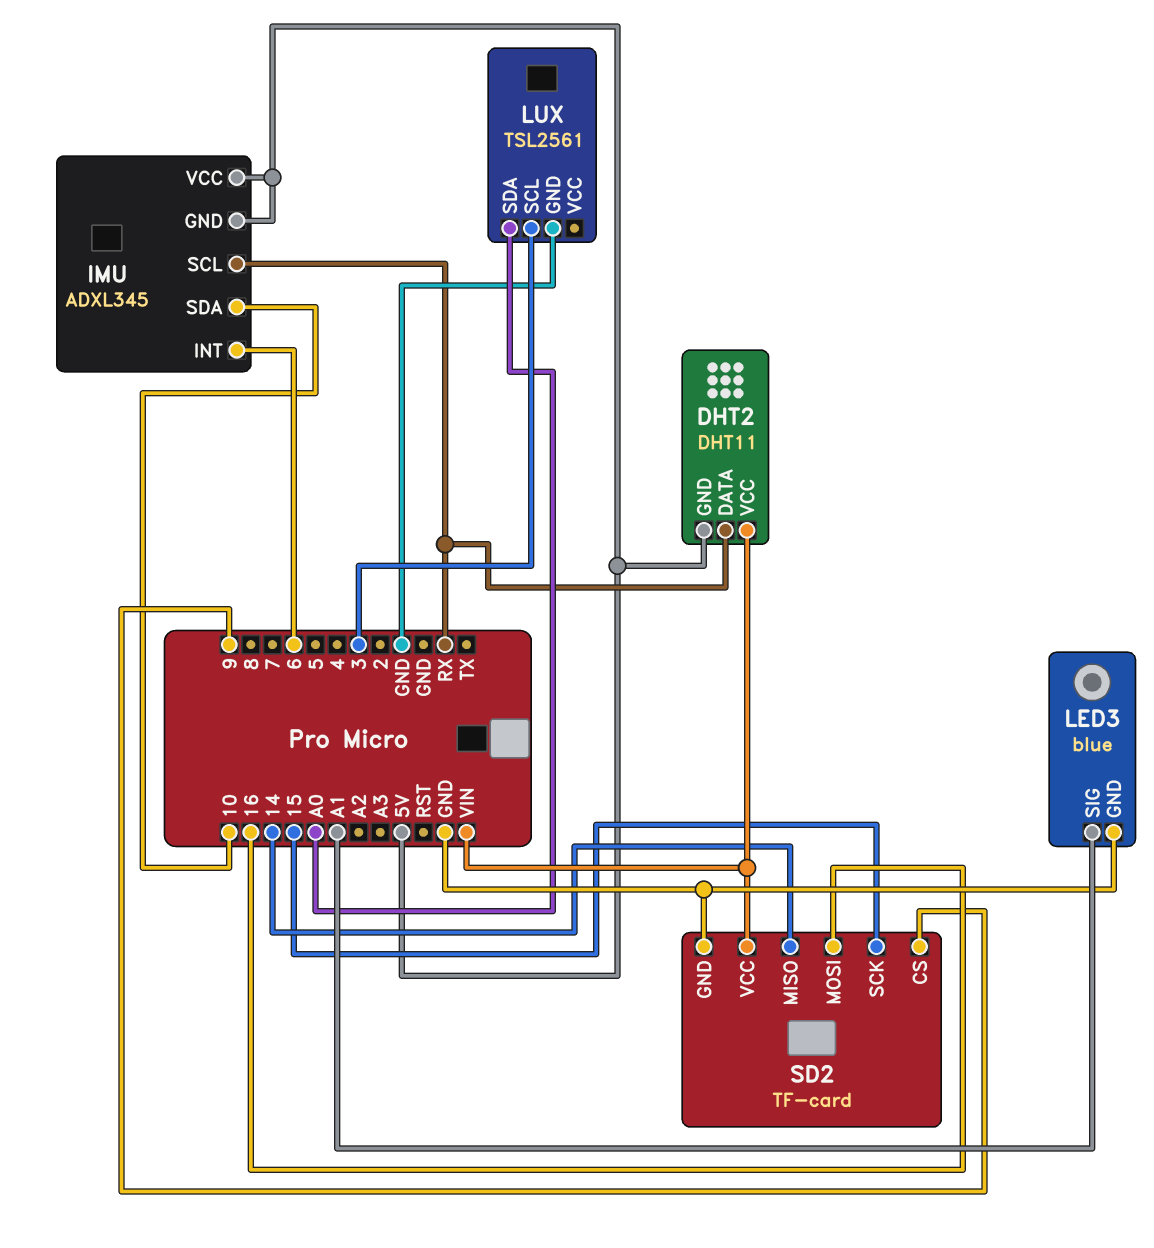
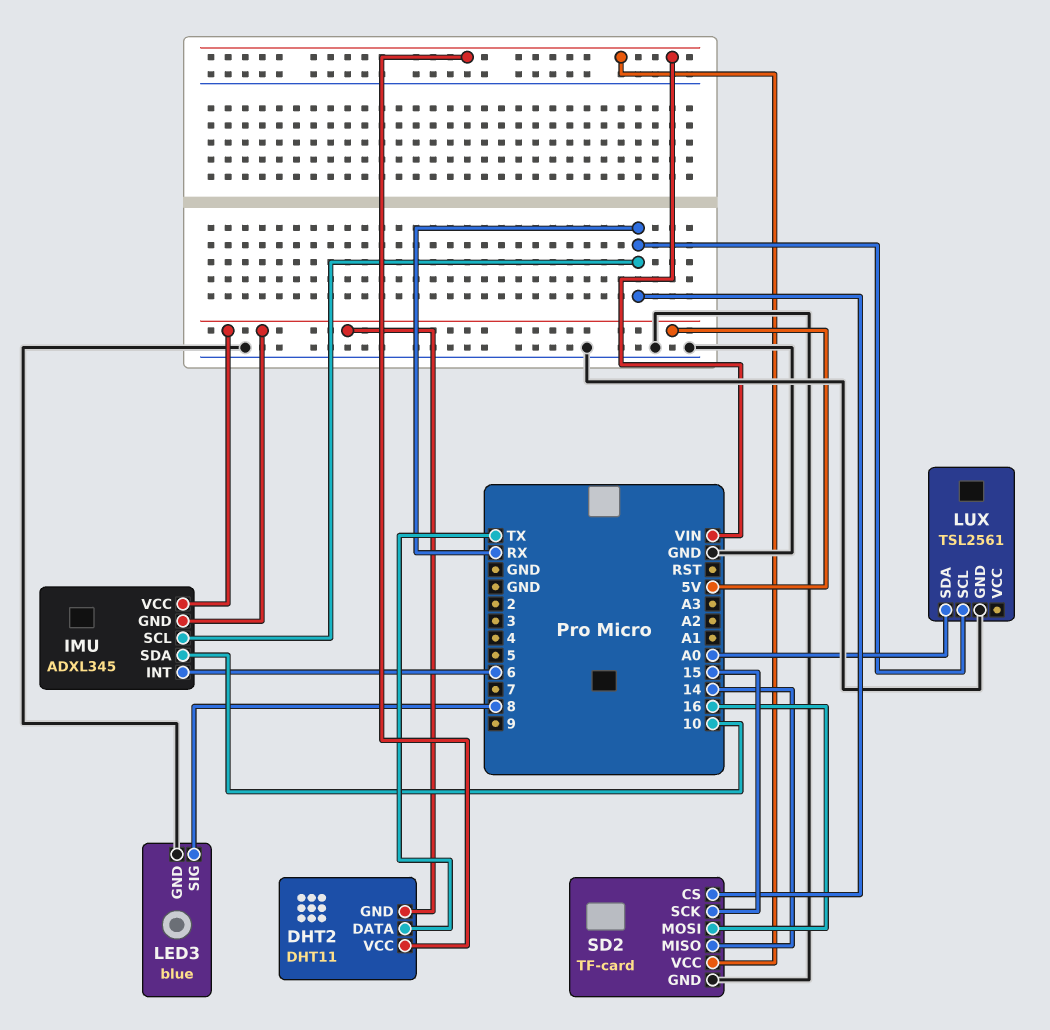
DHT2 pin DATA: RX -> TX
LED3 pin SIG: A1 -> 8
LUX pin SCL: 3 -> RX
SD2 pin CS: 9 -> RX

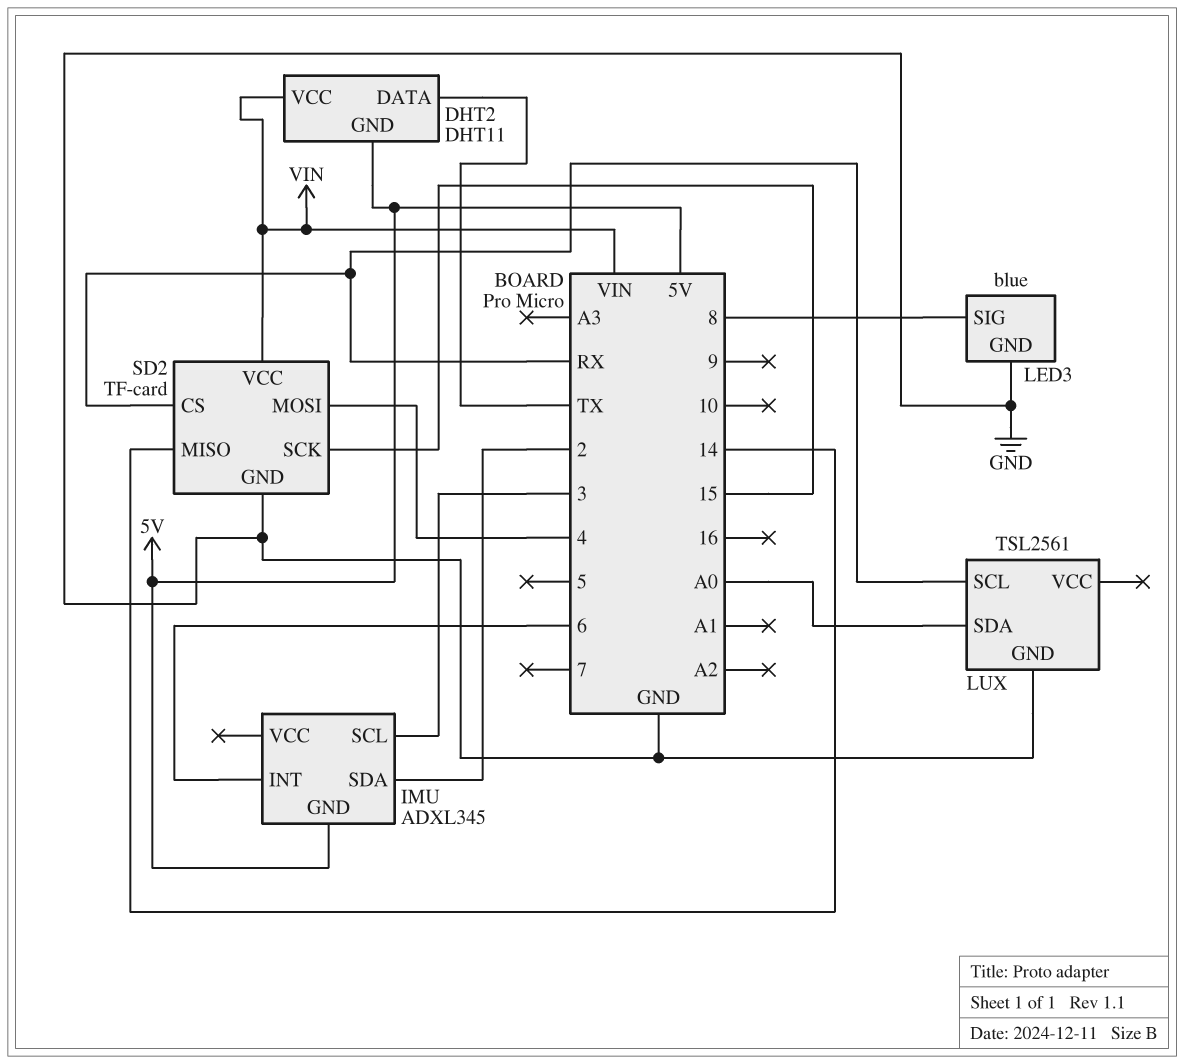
IMU pin SCL: RX -> 3
IMU pin SDA: 10 -> 2
IMU pin VCC: 5V -> none
SD2 pin MOSI: 16 -> 4

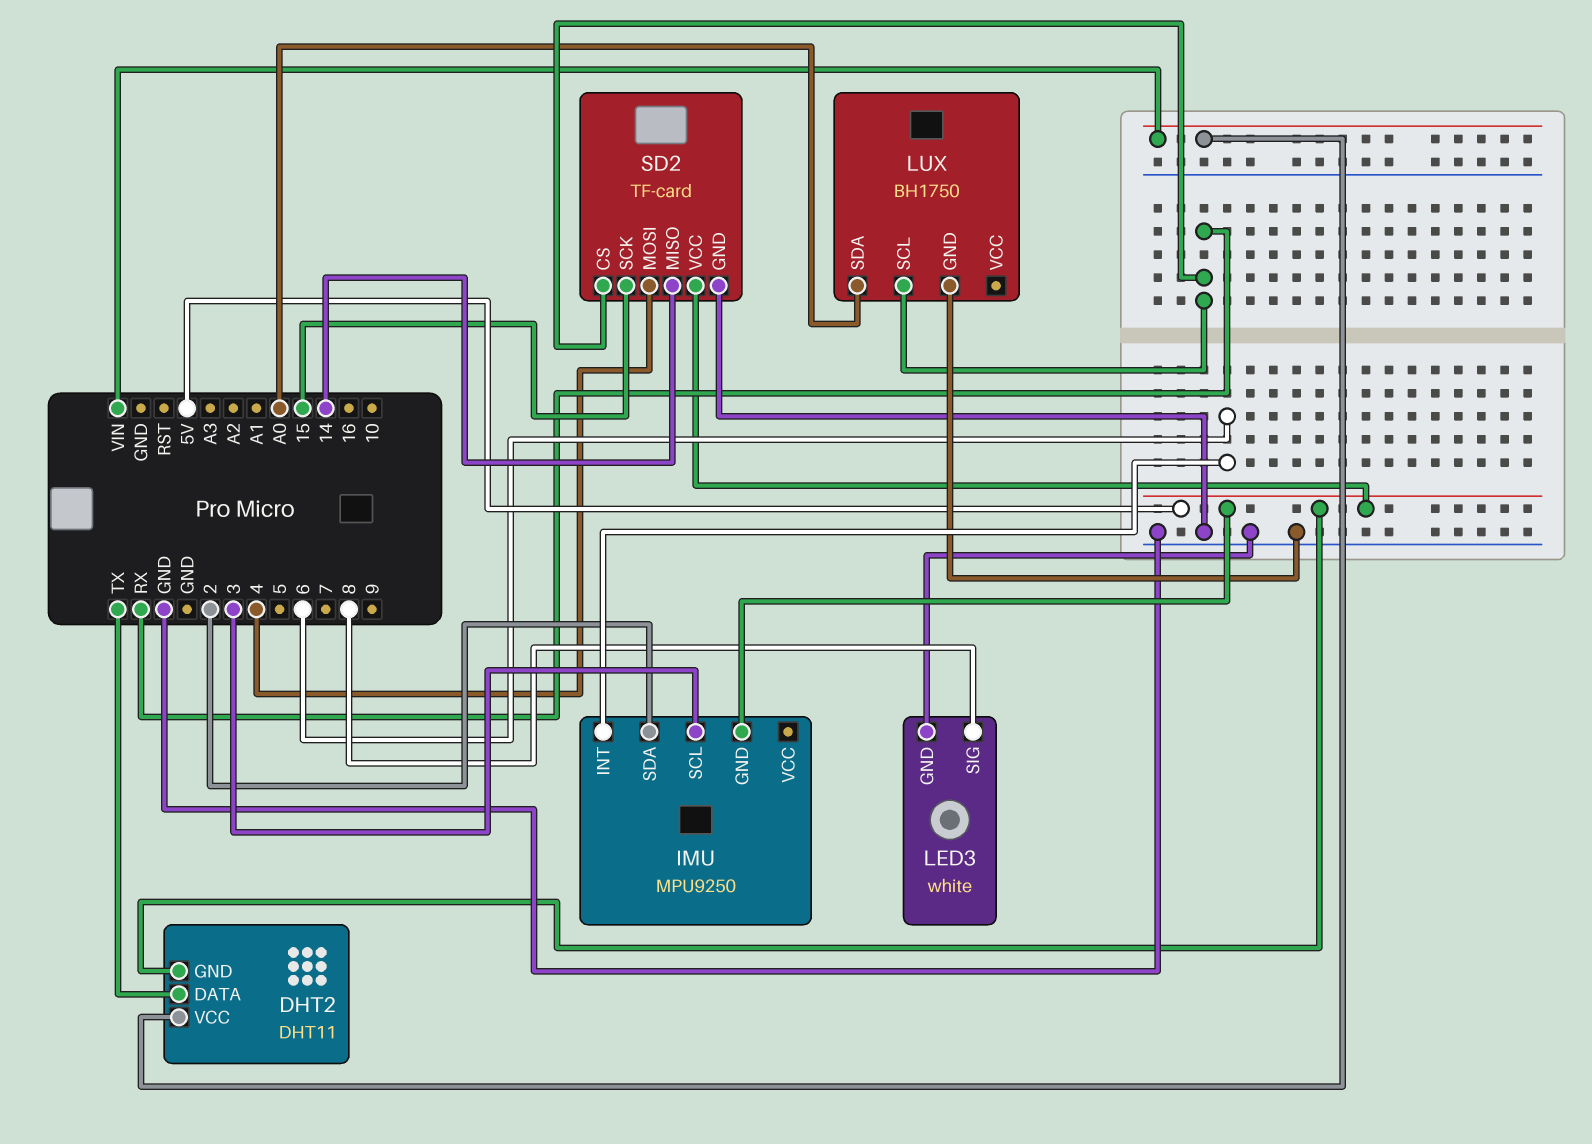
IMU: ADXL345 -> MPU9250
LED3: blue -> white
LUX: TSL2561 -> BH1750
SD2 pin VCC: VIN -> 5V

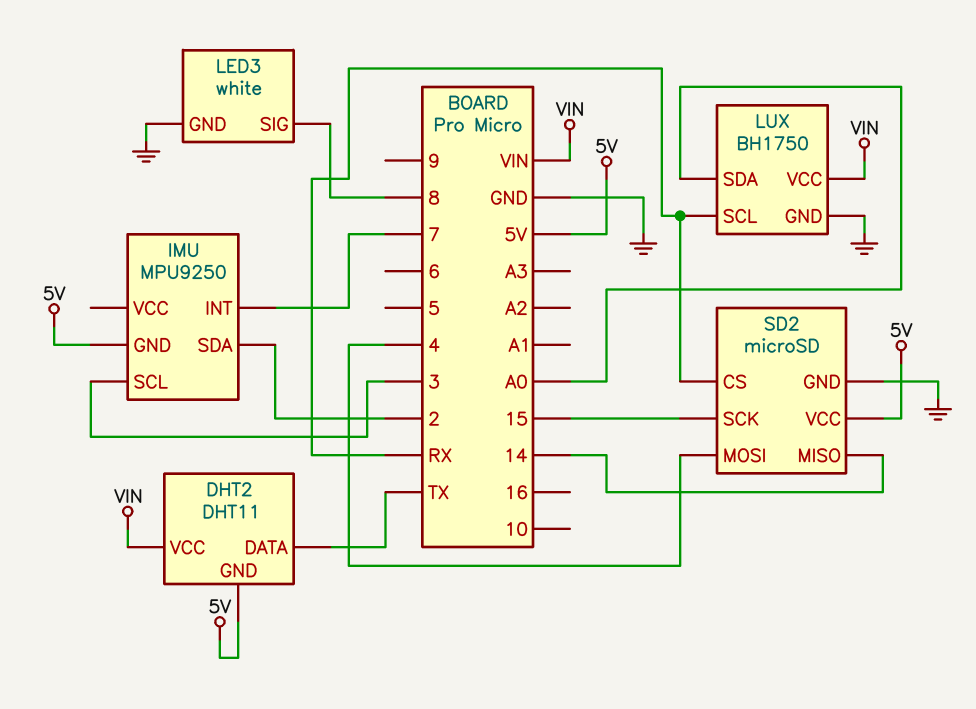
IMU pin INT: 6 -> 7
LUX pin VCC: none -> VIN
SD2: TF-card -> microSD

